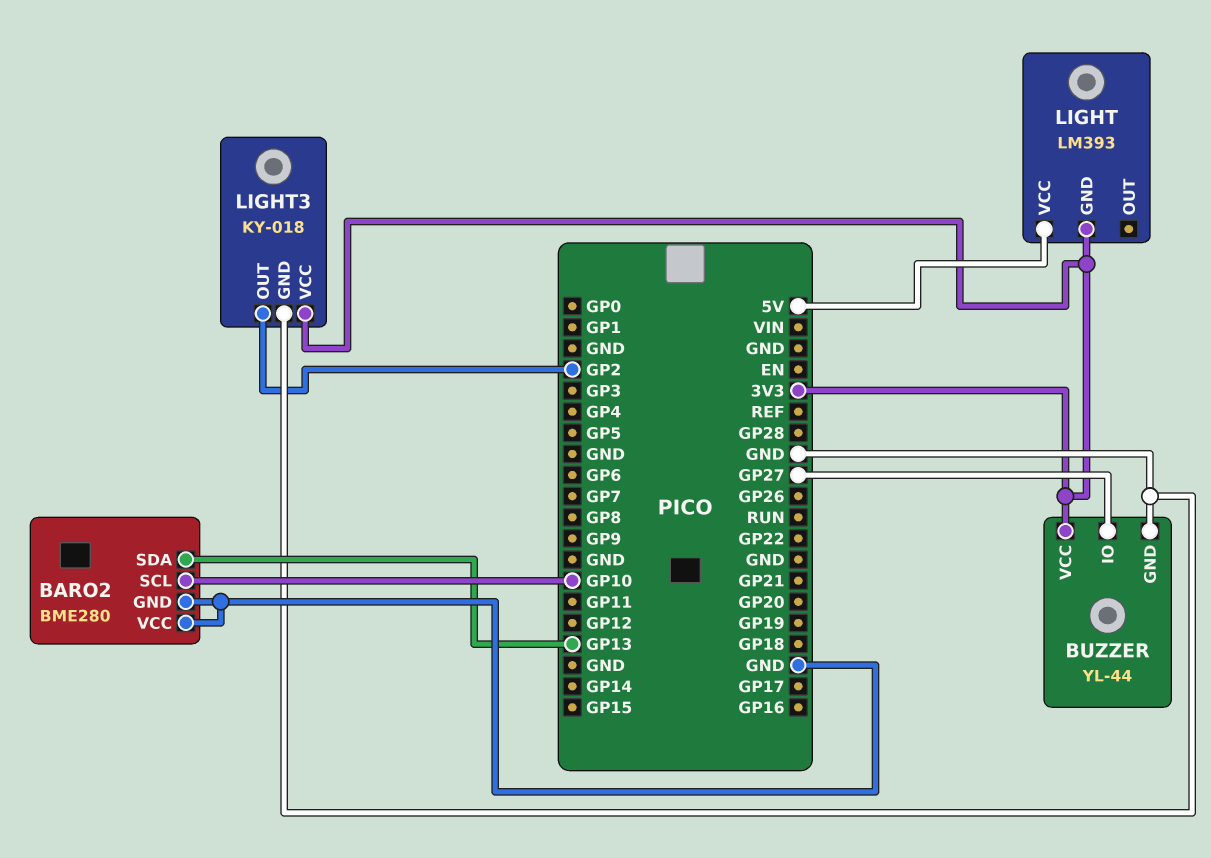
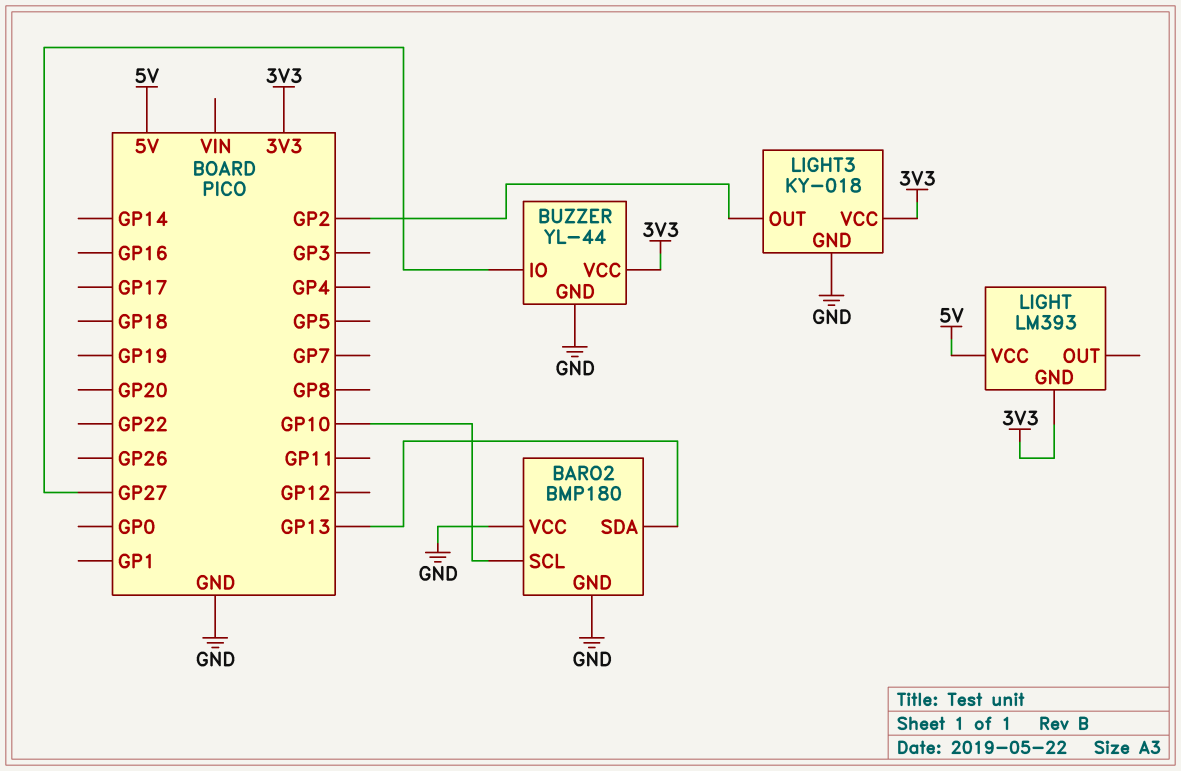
BARO2: BME280 -> BMP180

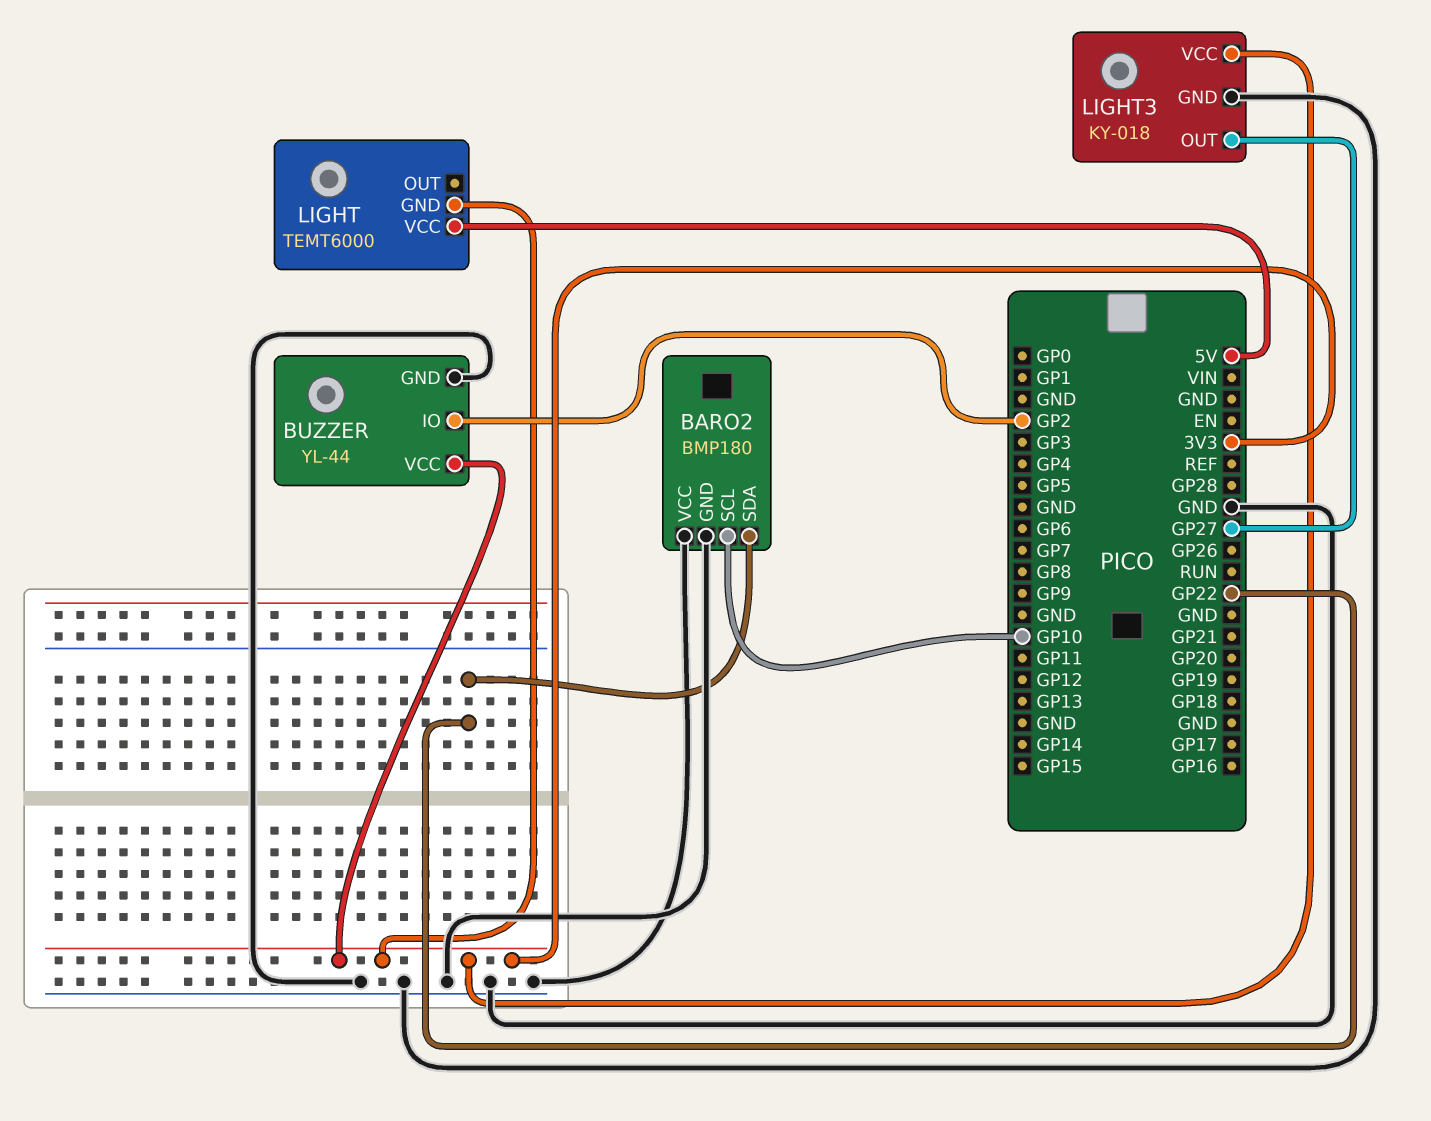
BARO2 pin SDA: GP13 -> GP22
BUZZER pin IO: GP27 -> GP2
LIGHT: LM393 -> TEMT6000
LIGHT3 pin OUT: GP2 -> GP27

